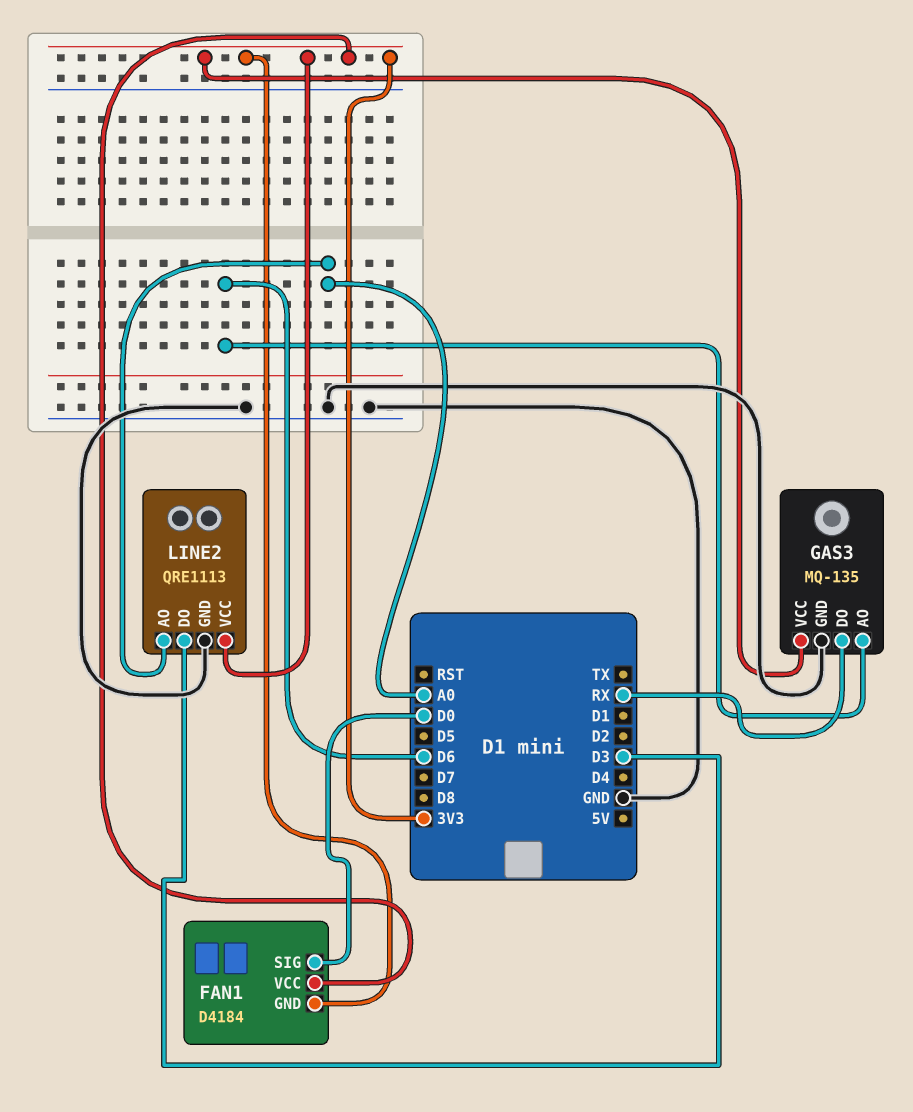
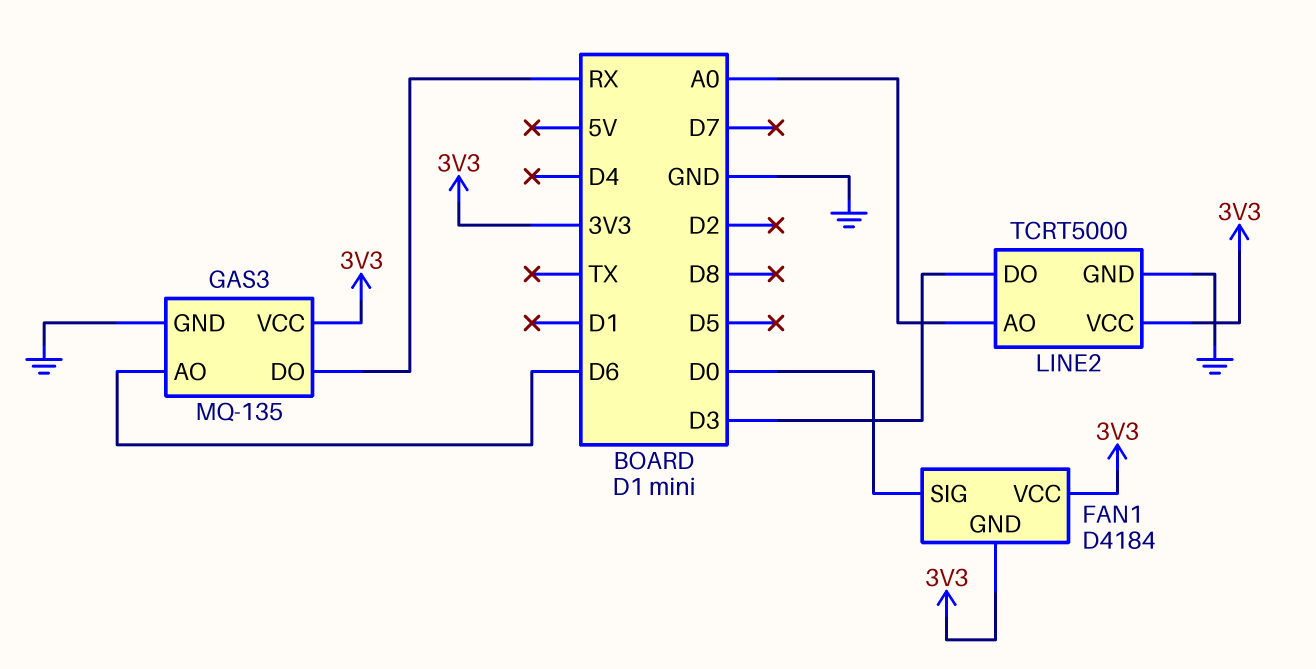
LINE2: QRE1113 -> TCRT5000

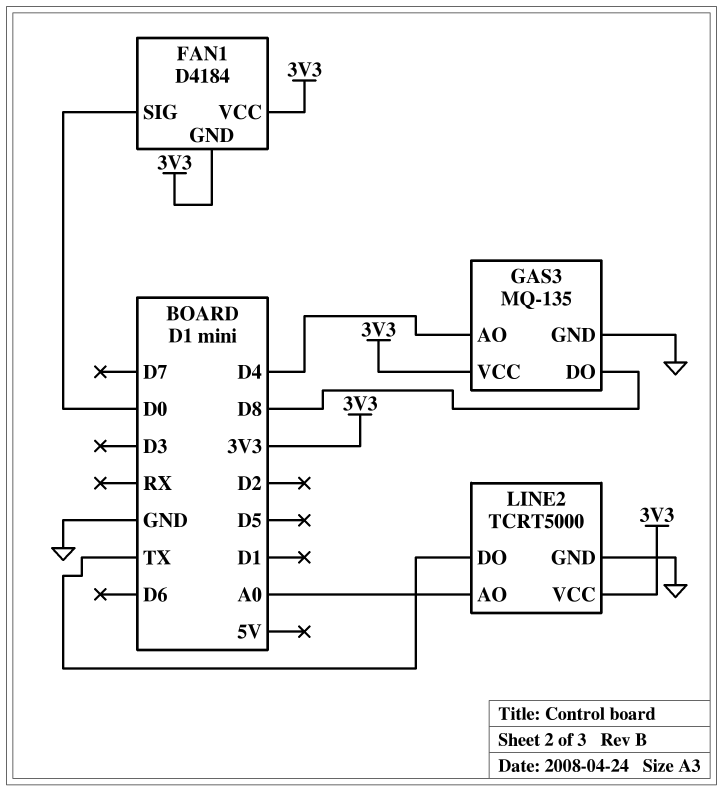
GAS3 pin AO: D6 -> D4
GAS3 pin DO: RX -> D8
LINE2 pin DO: D3 -> TX

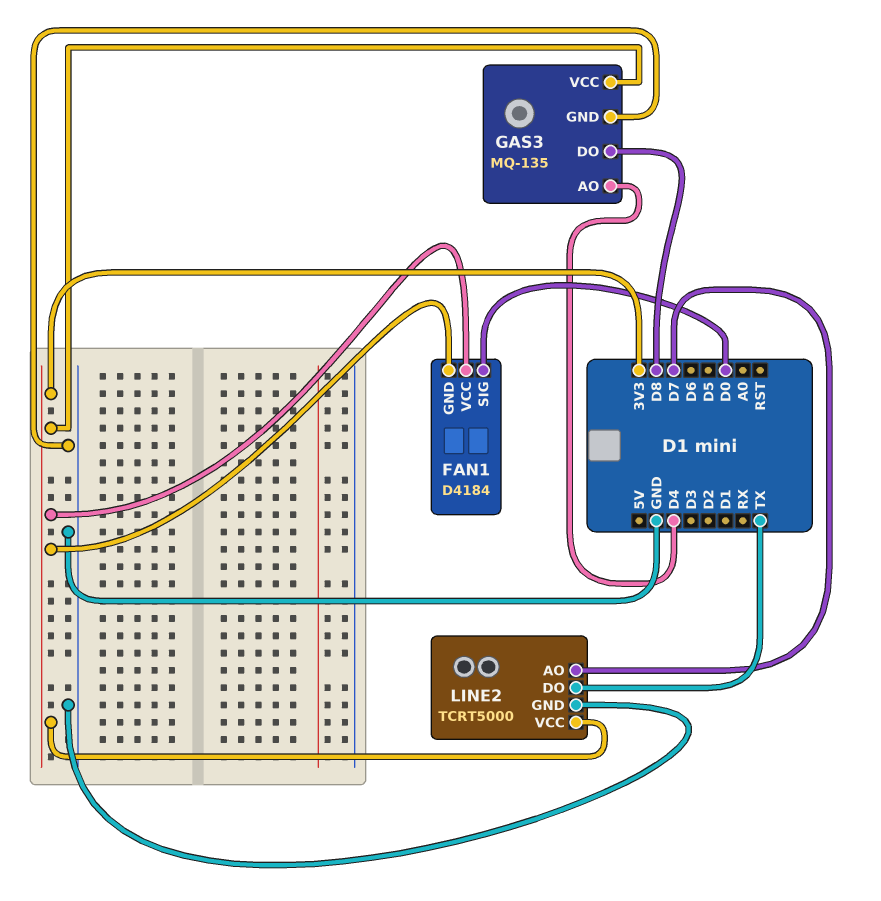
LINE2 pin AO: A0 -> D7

